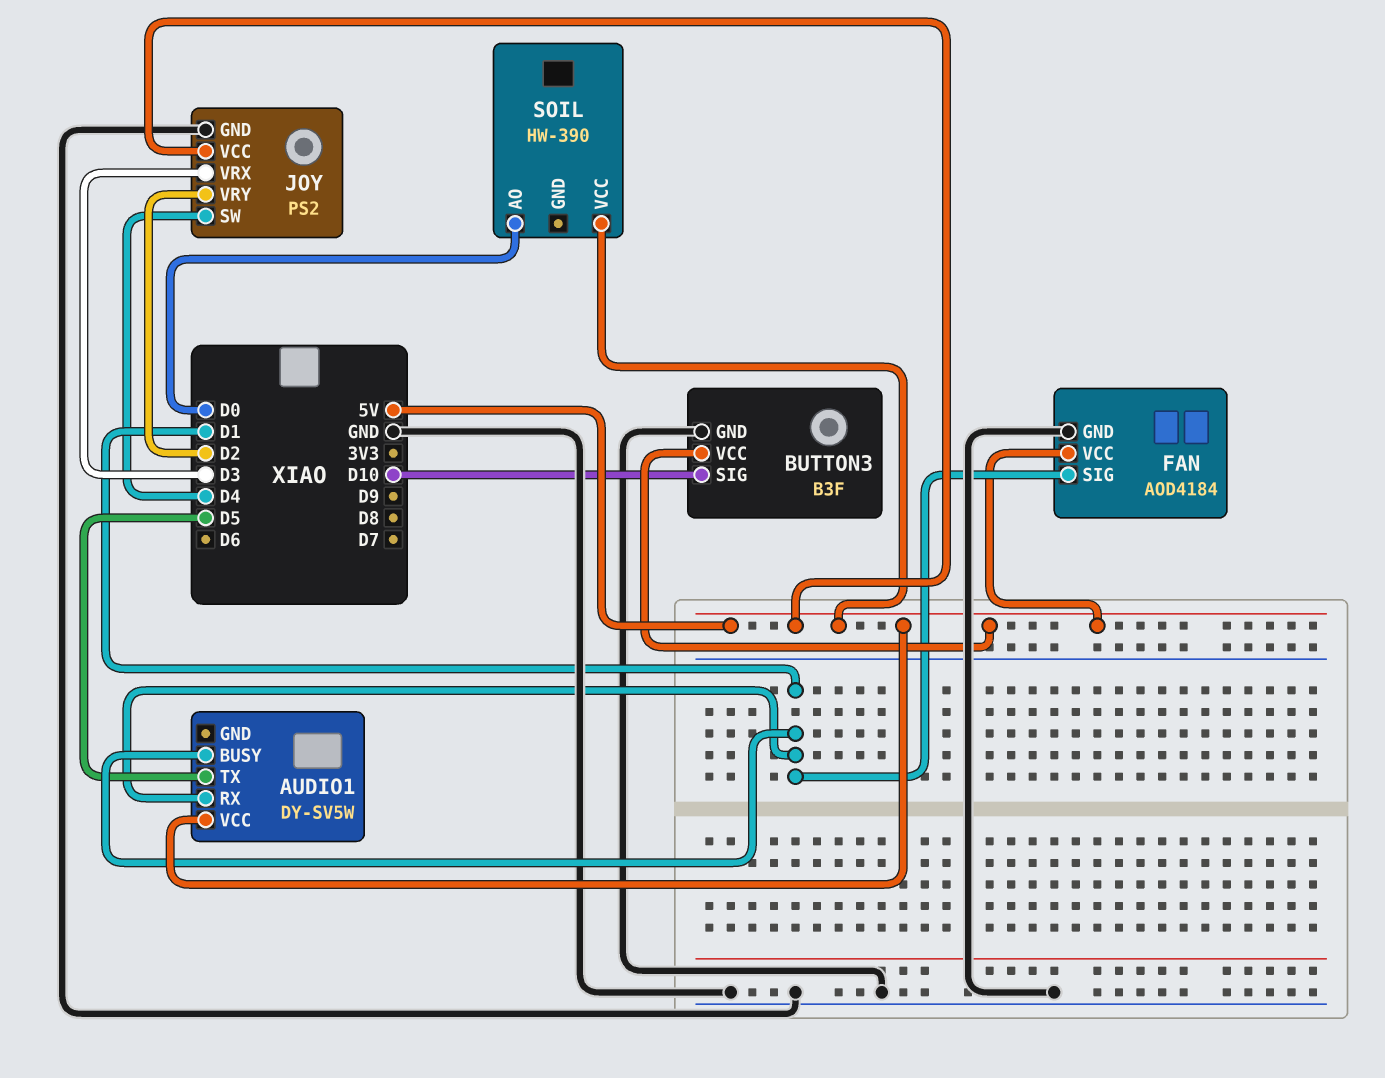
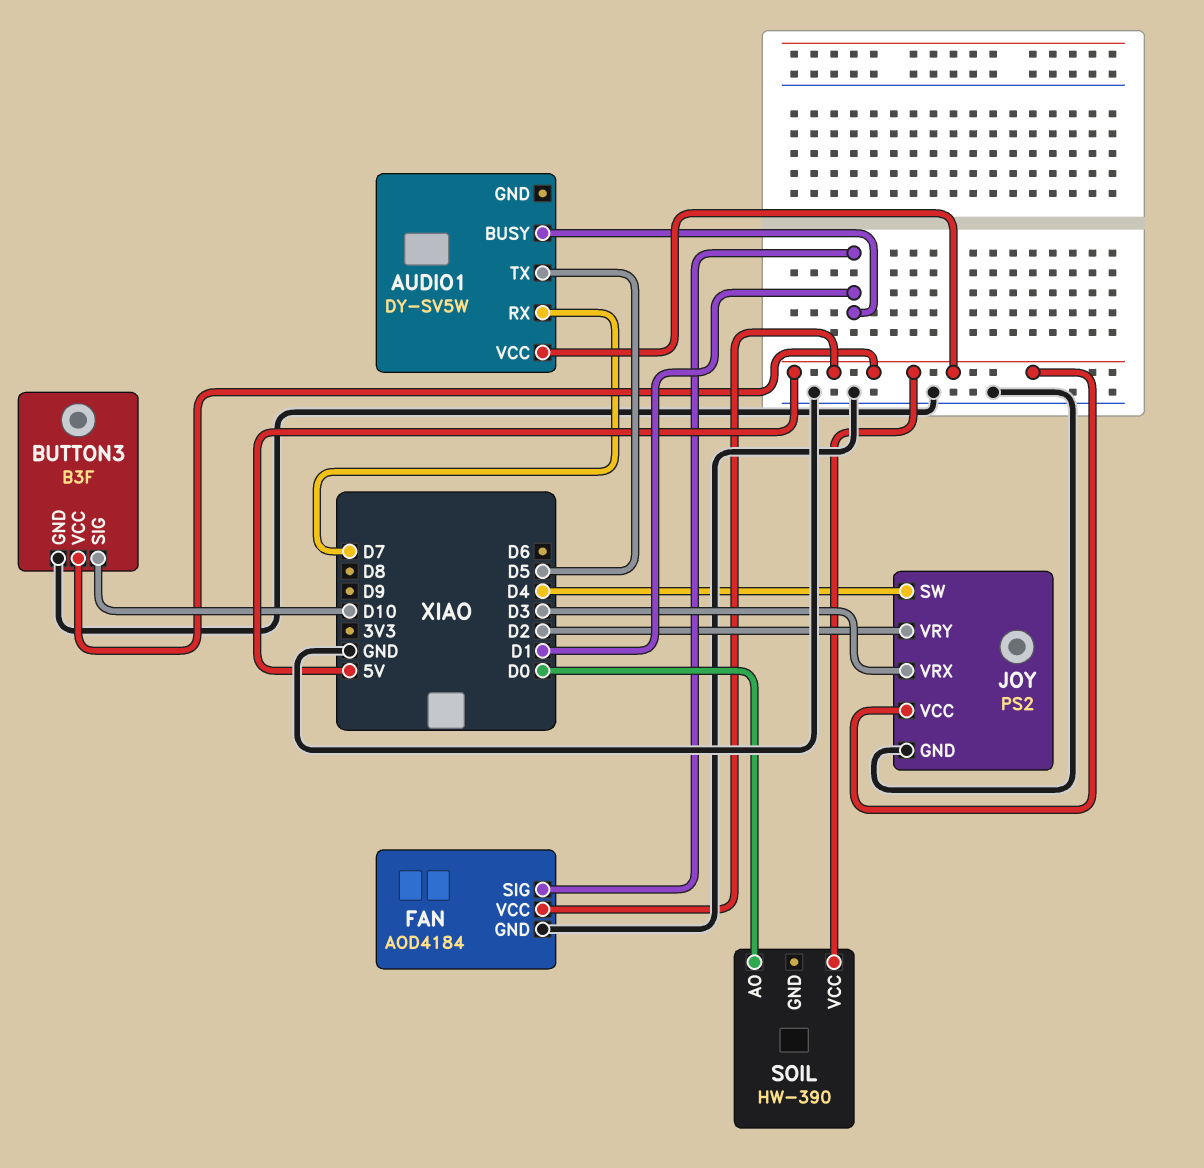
AUDIO1 pin RX: D1 -> D7

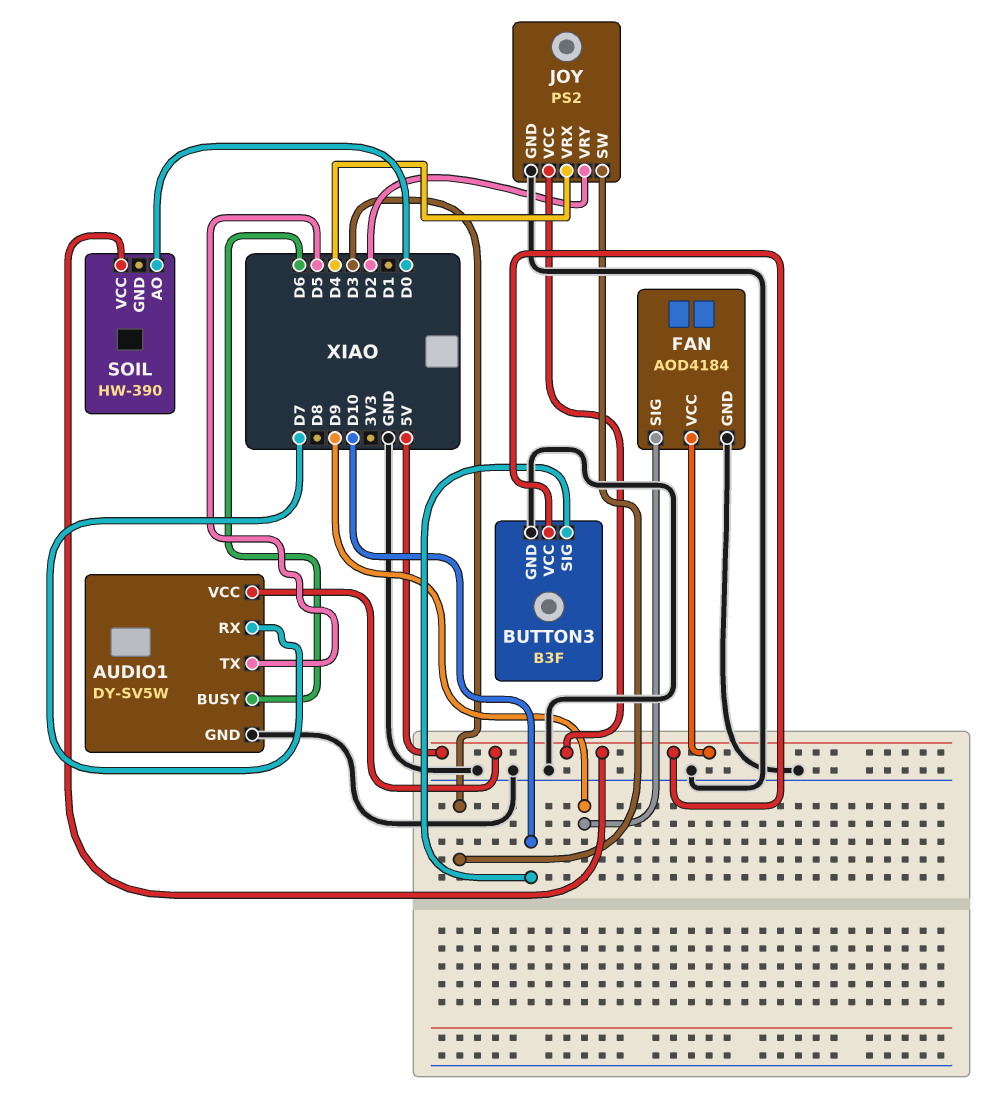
AUDIO1 pin BUSY: D1 -> D6
AUDIO1 pin GND: none -> GND
FAN pin SIG: D1 -> D9
JOY pin SW: D4 -> D3
JOY pin VRX: D3 -> D4

